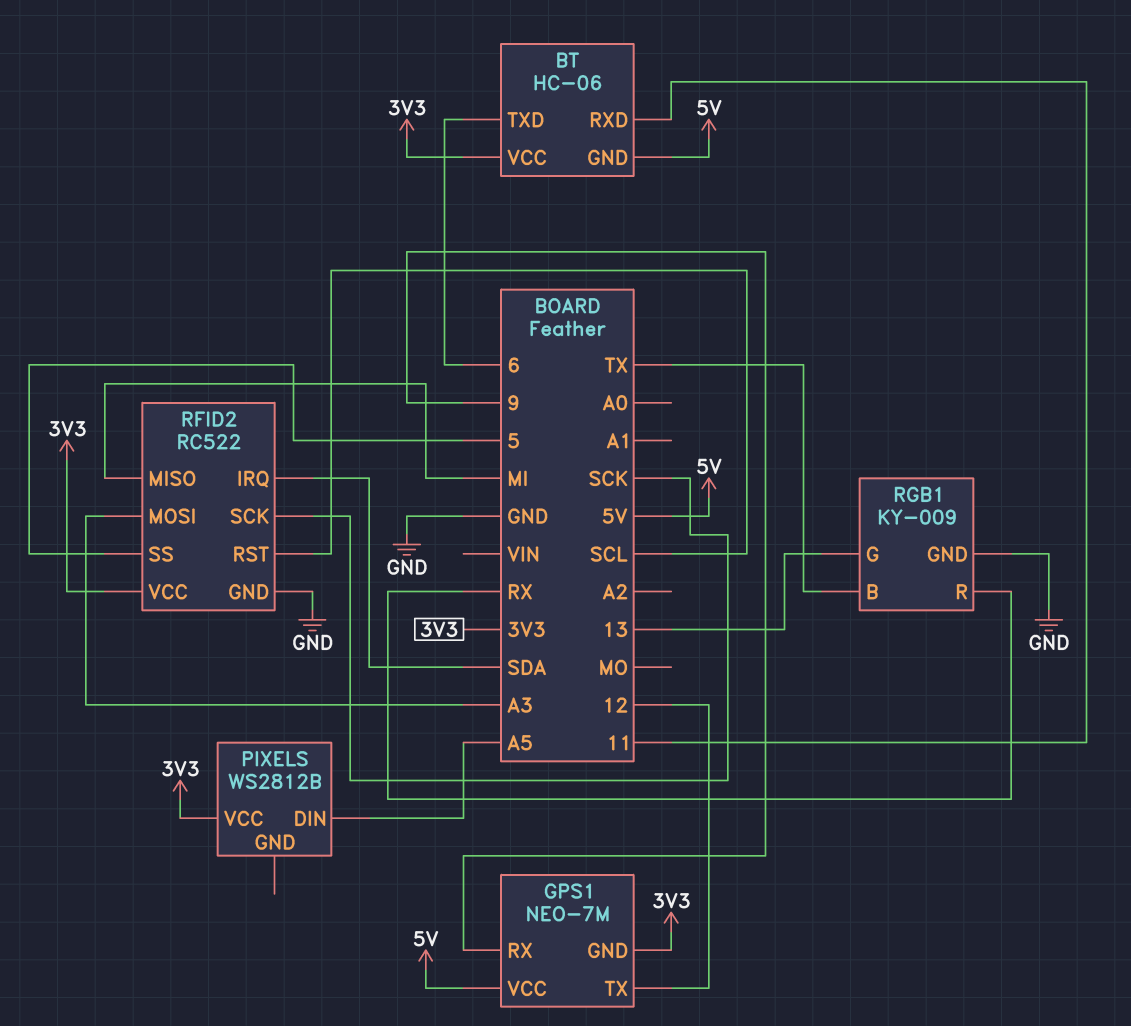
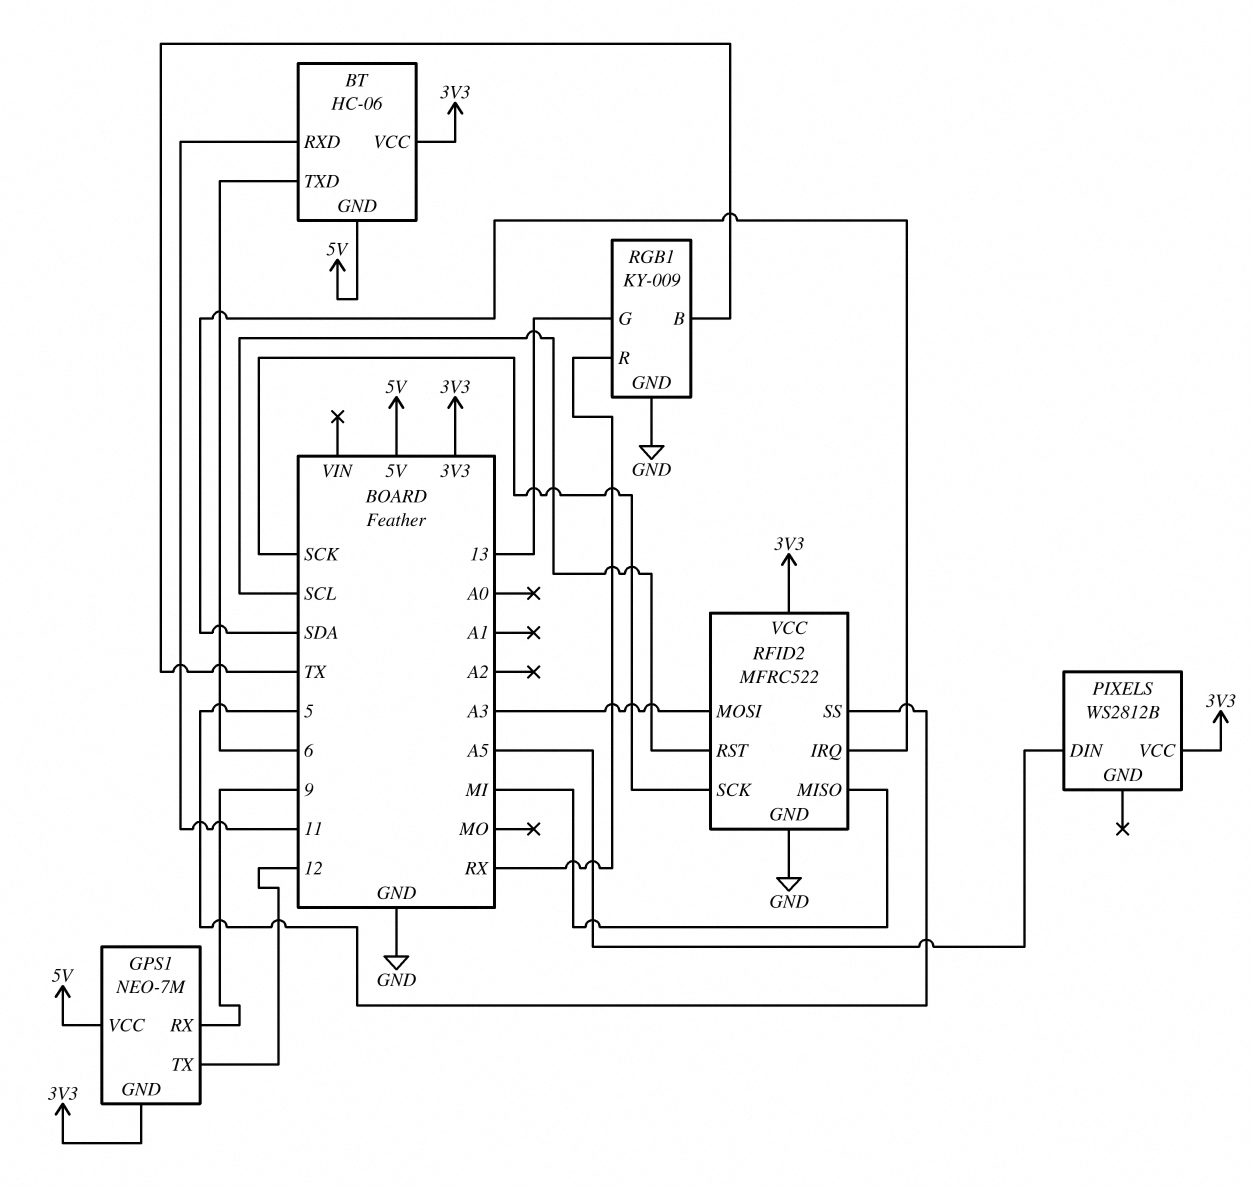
RFID2: RC522 -> MFRC522

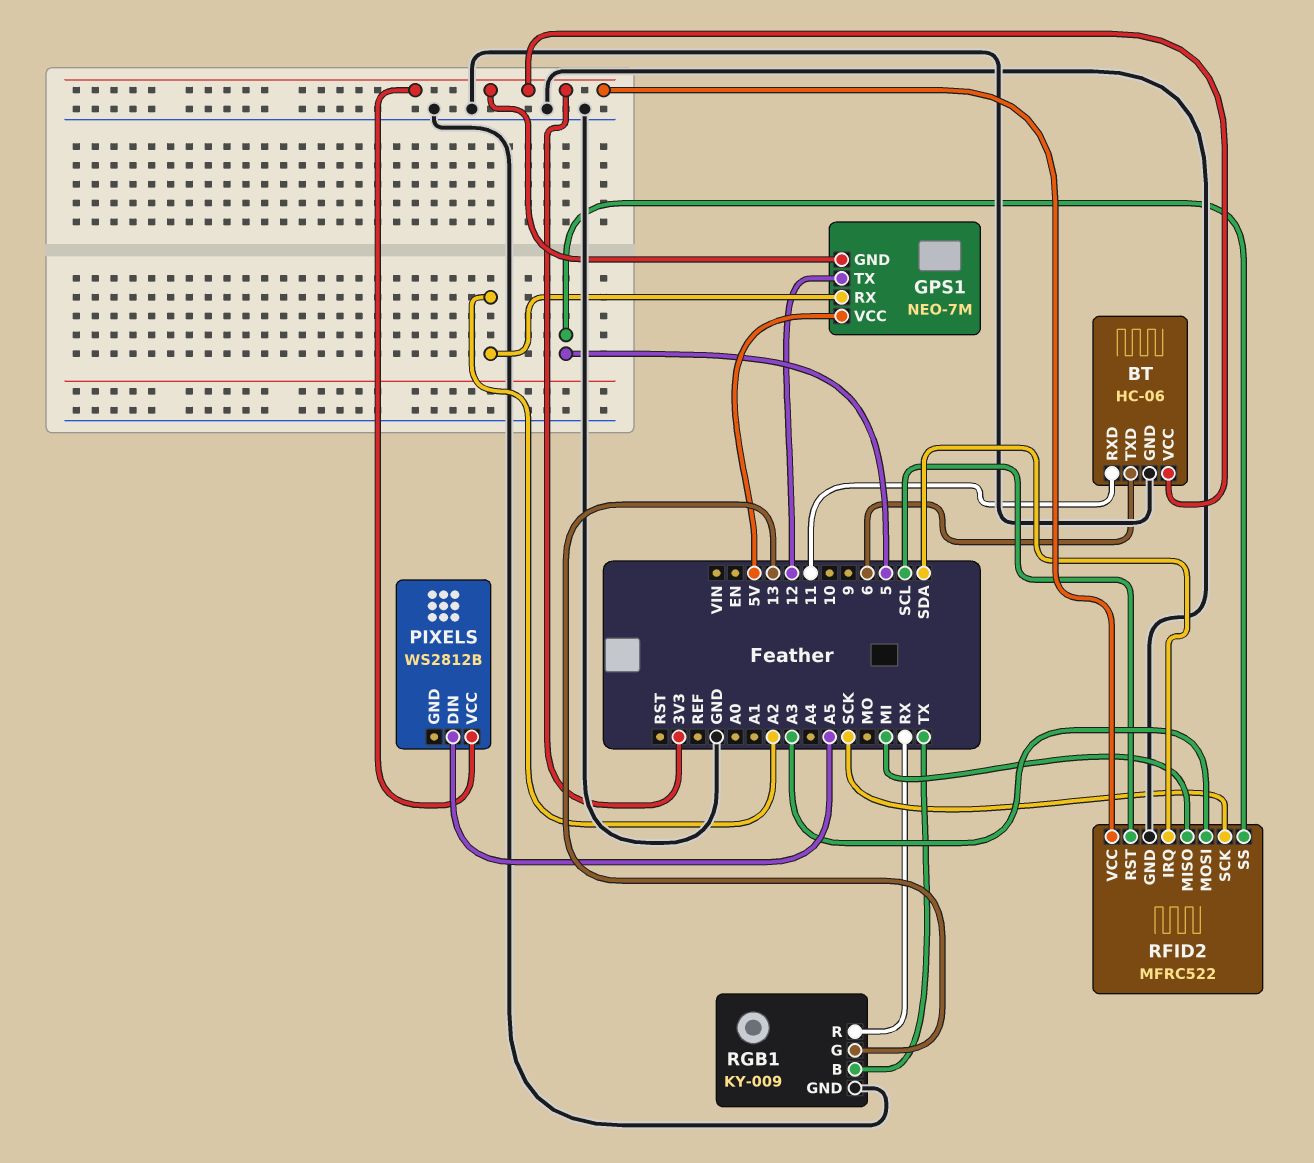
BT pin GND: 5V -> GND
GPS1 pin RX: 9 -> A2

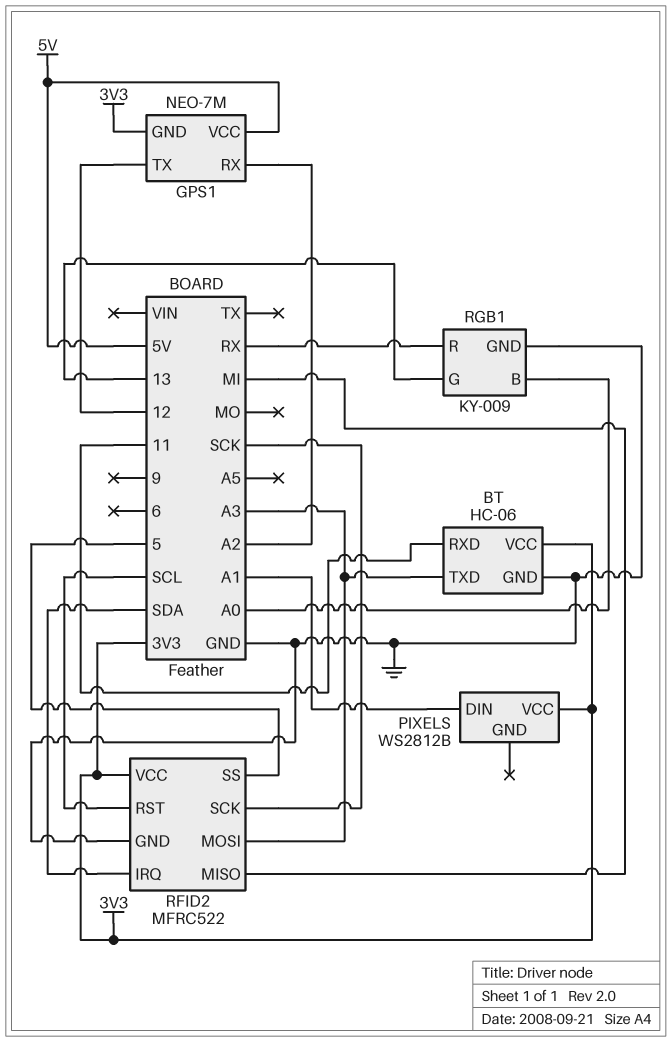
BT pin TXD: 6 -> A3
PIXELS pin DIN: A5 -> A1
RGB1 pin B: TX -> A0

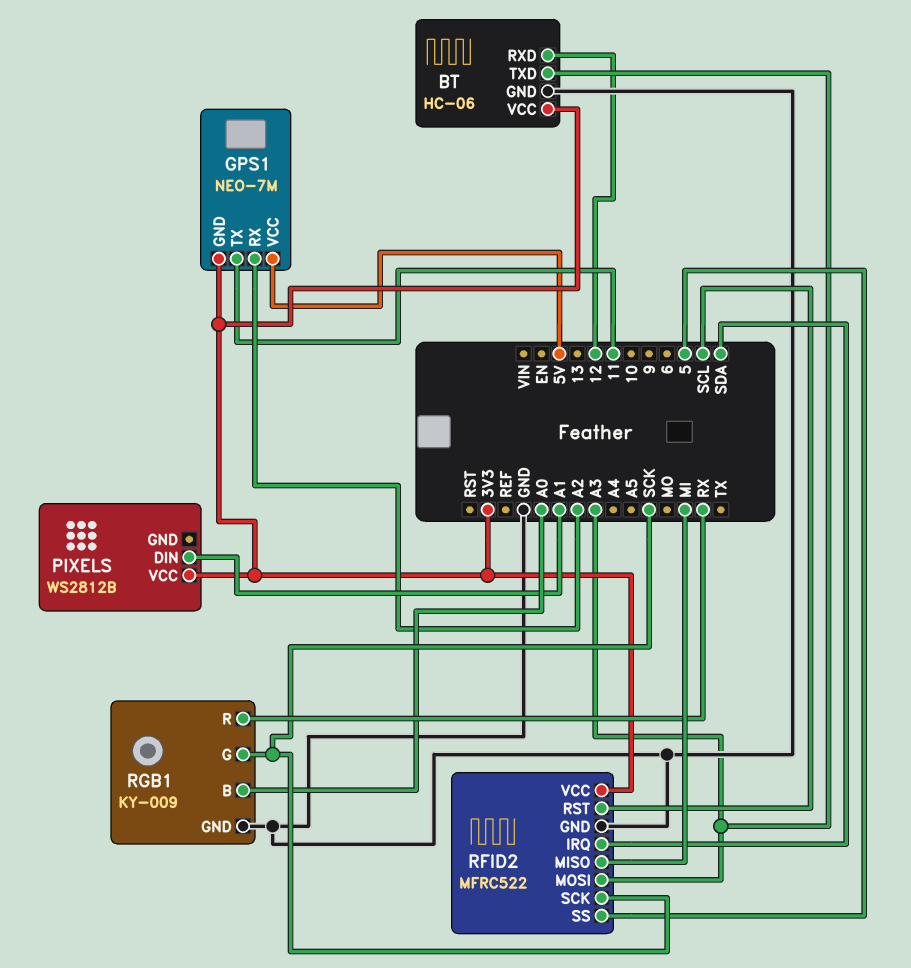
BT pin RXD: 11 -> 12
GPS1 pin TX: 12 -> 11
RGB1 pin G: 13 -> SCK

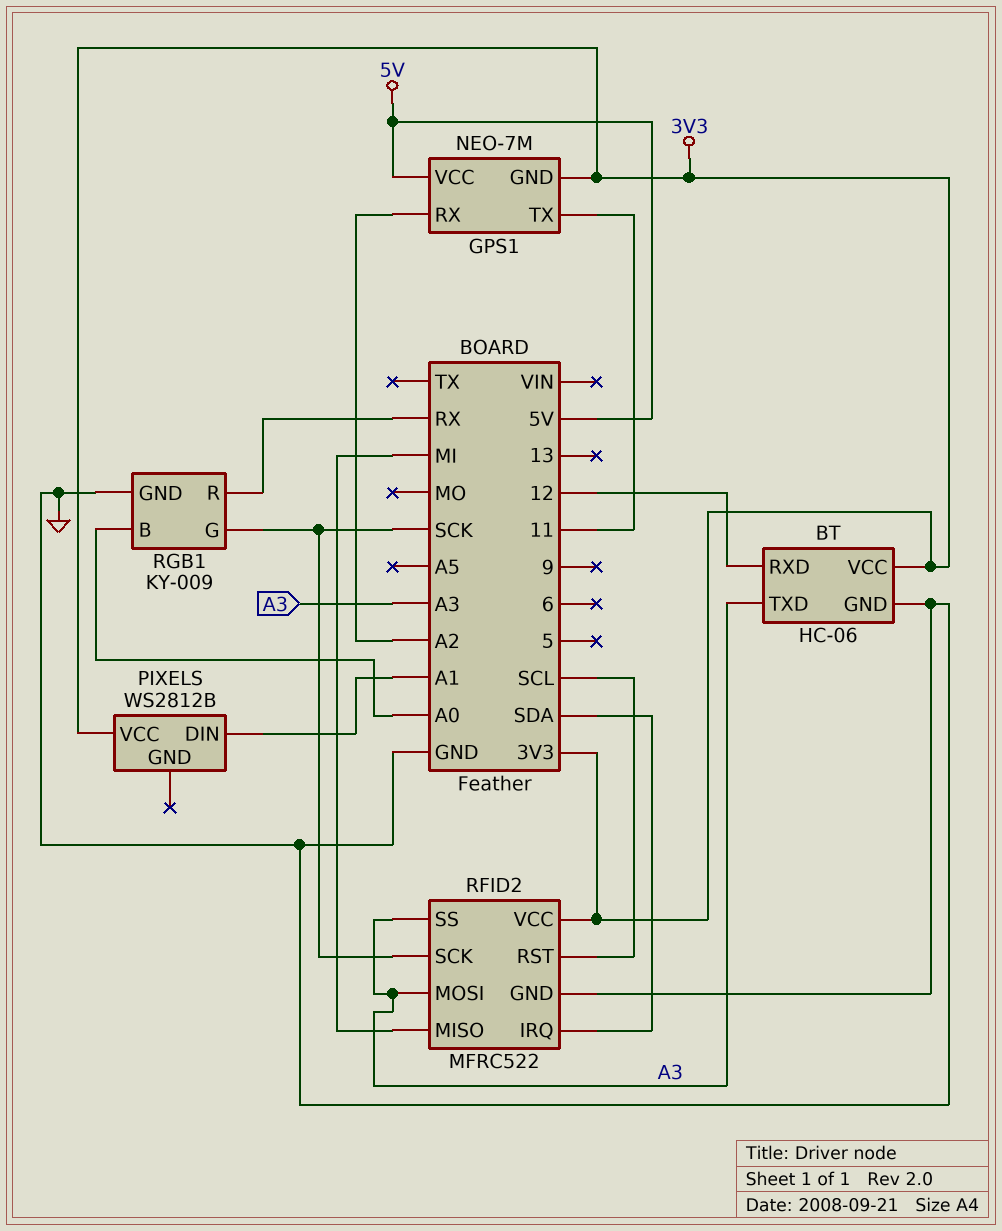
RFID2 pin SS: 5 -> A3

